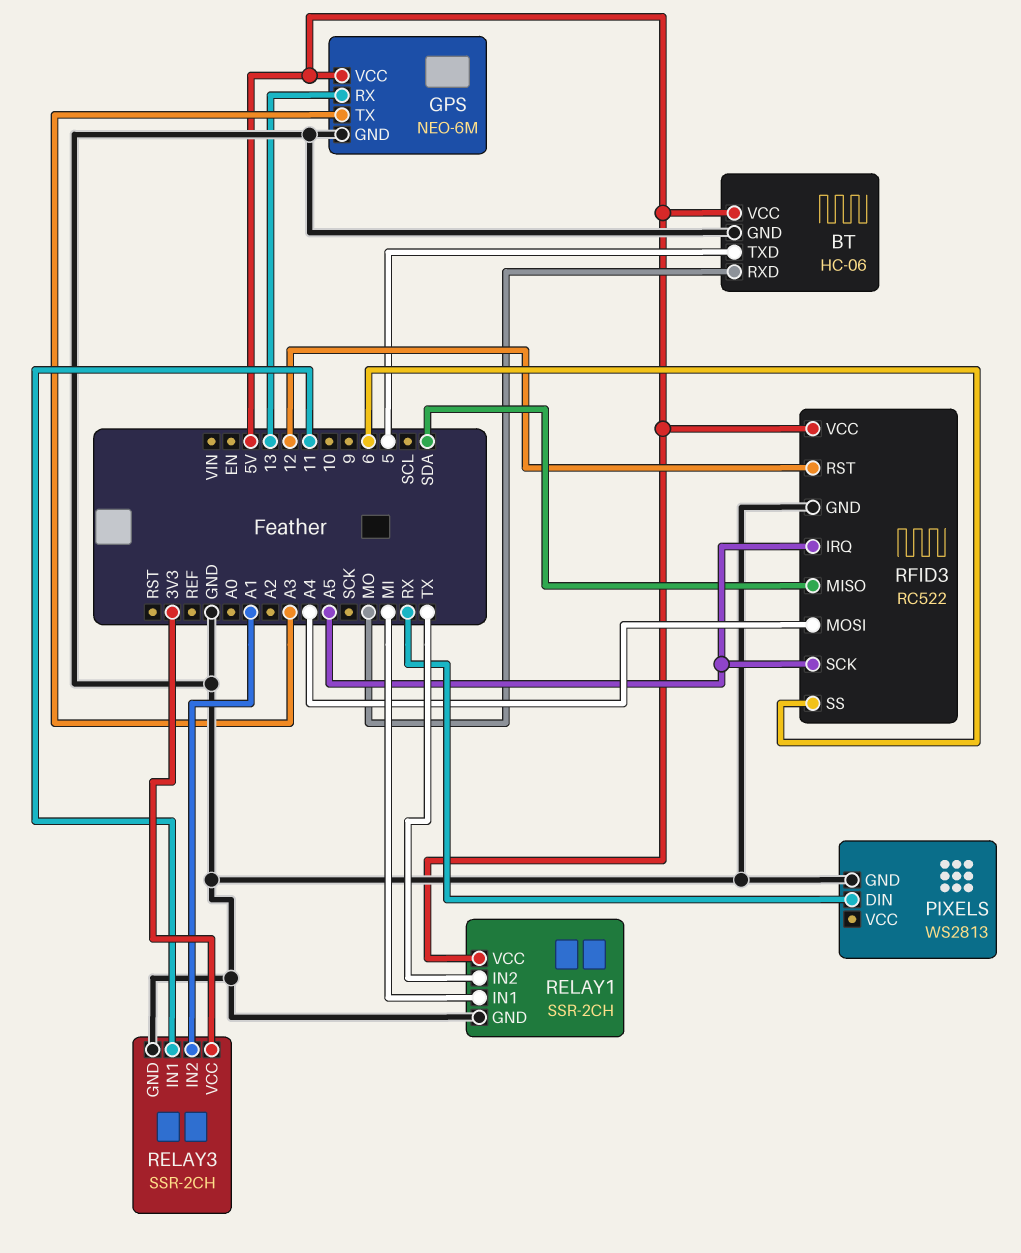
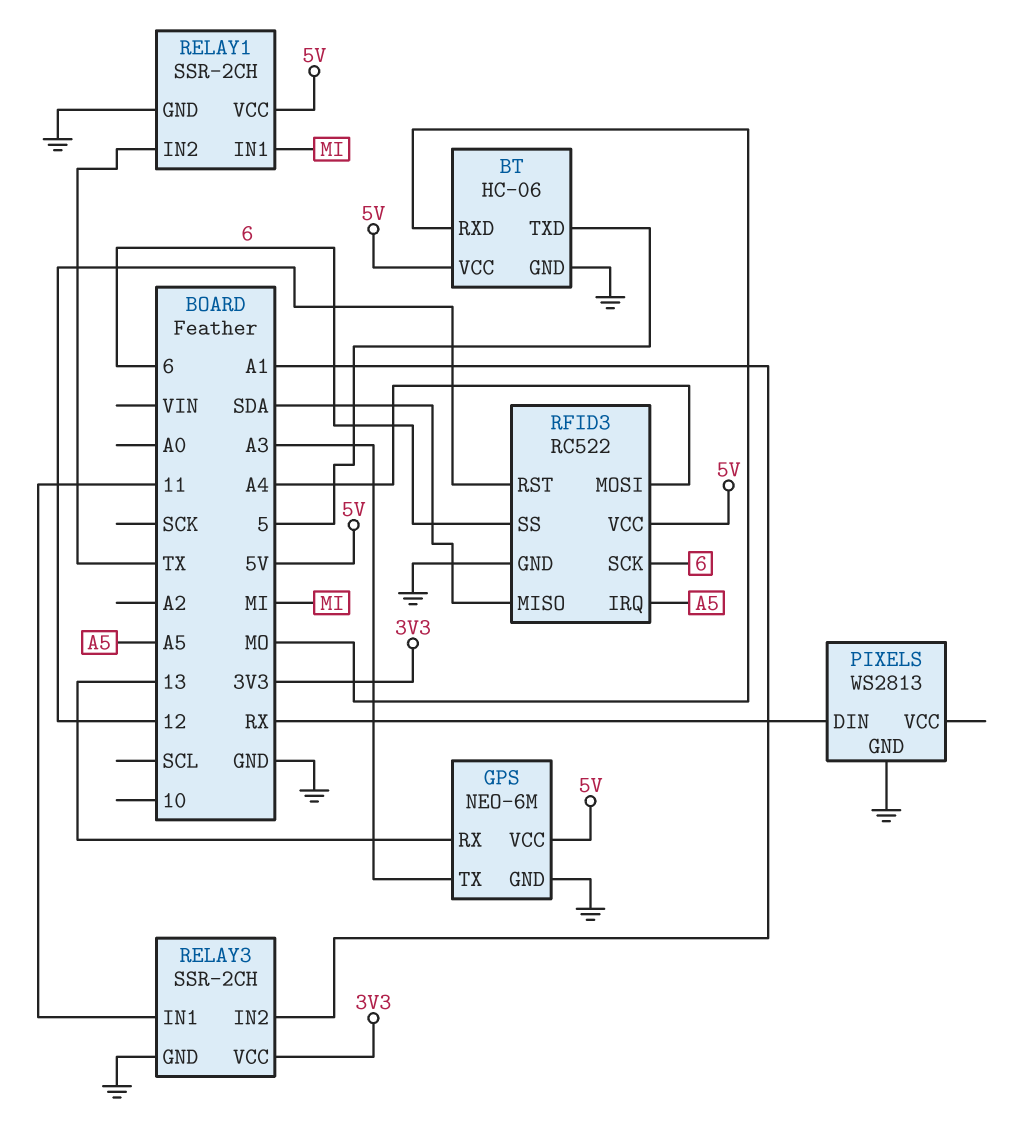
RFID3 pin SCK: A5 -> 6

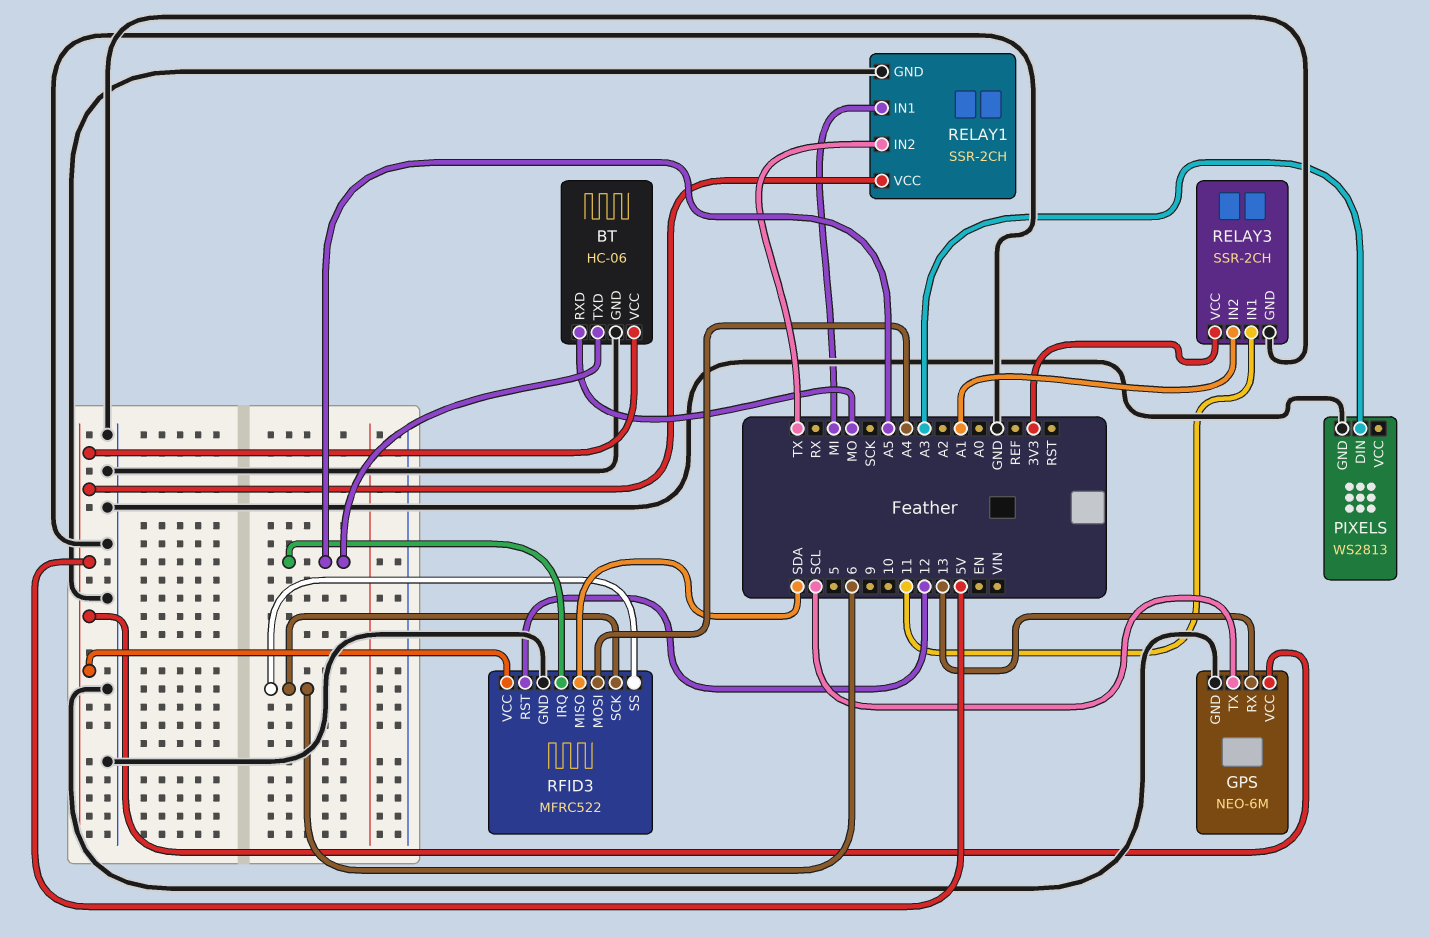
BT pin TXD: 5 -> A5
GPS pin TX: A3 -> SCL
PIXELS pin DIN: RX -> A3
RFID3: RC522 -> MFRC522

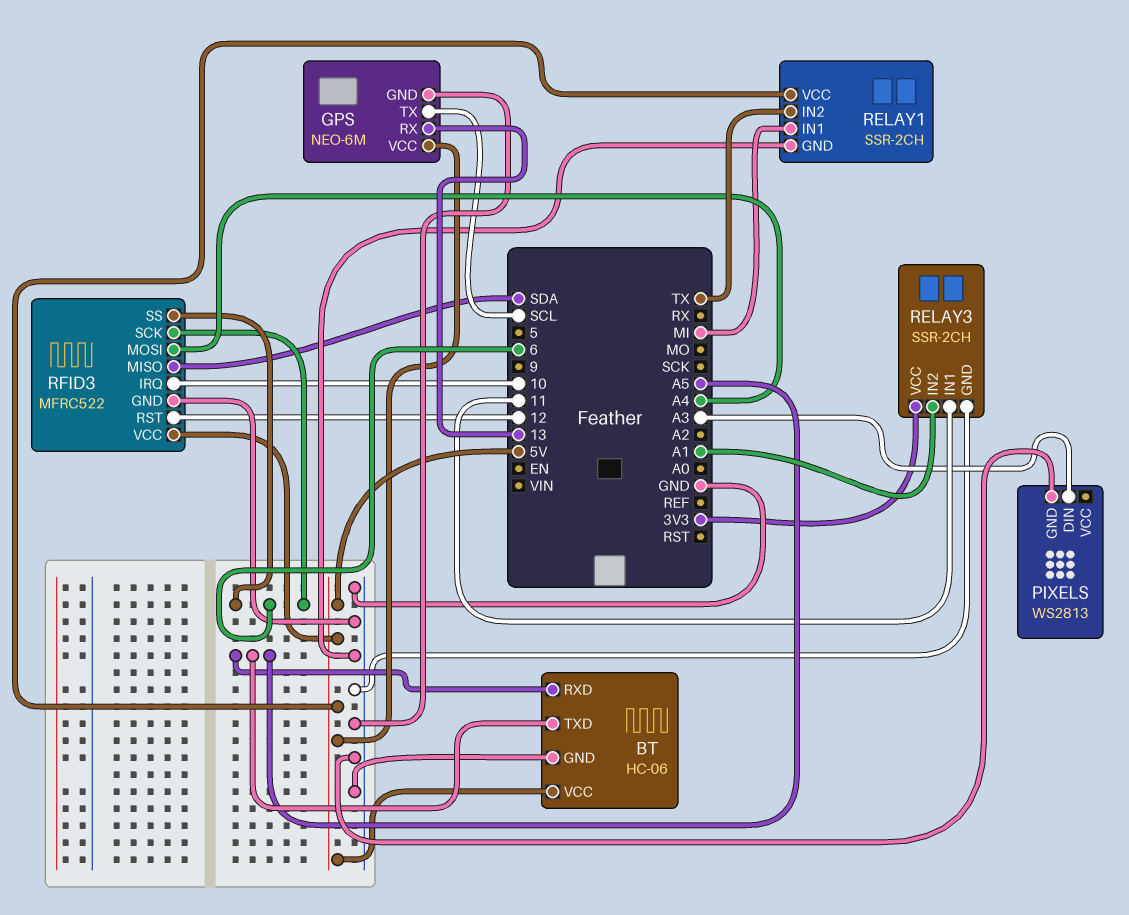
BT pin RXD: MO -> A5
RFID3 pin IRQ: A5 -> 10

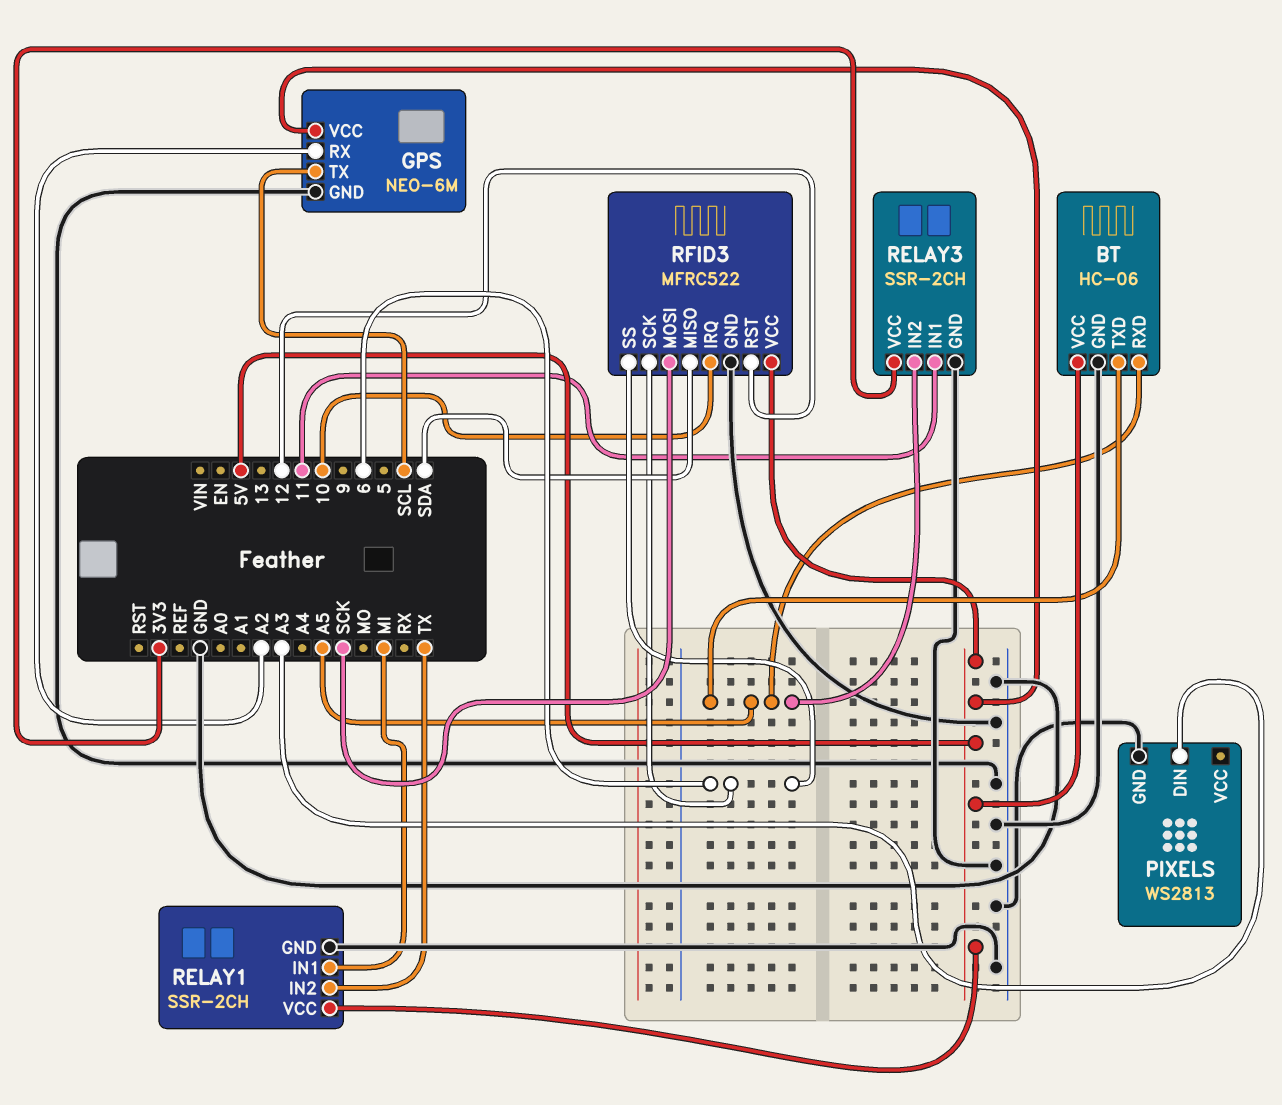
GPS pin RX: 13 -> A2
RELAY3 pin IN2: A1 -> A5
RFID3 pin MOSI: A4 -> SCK

